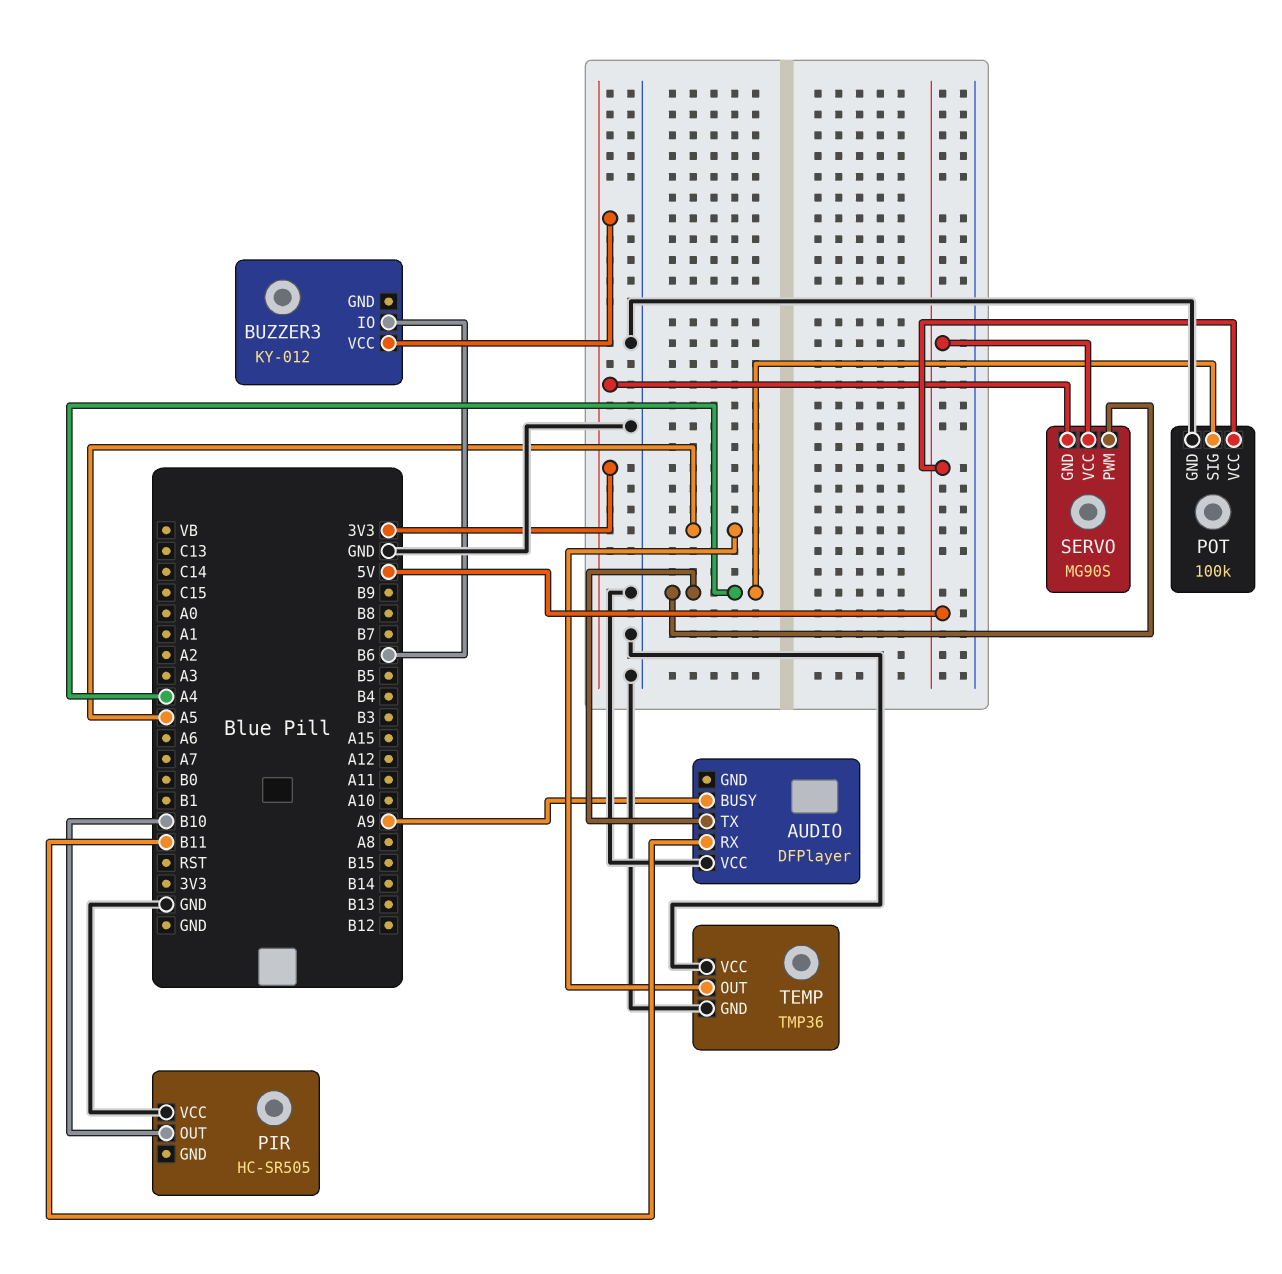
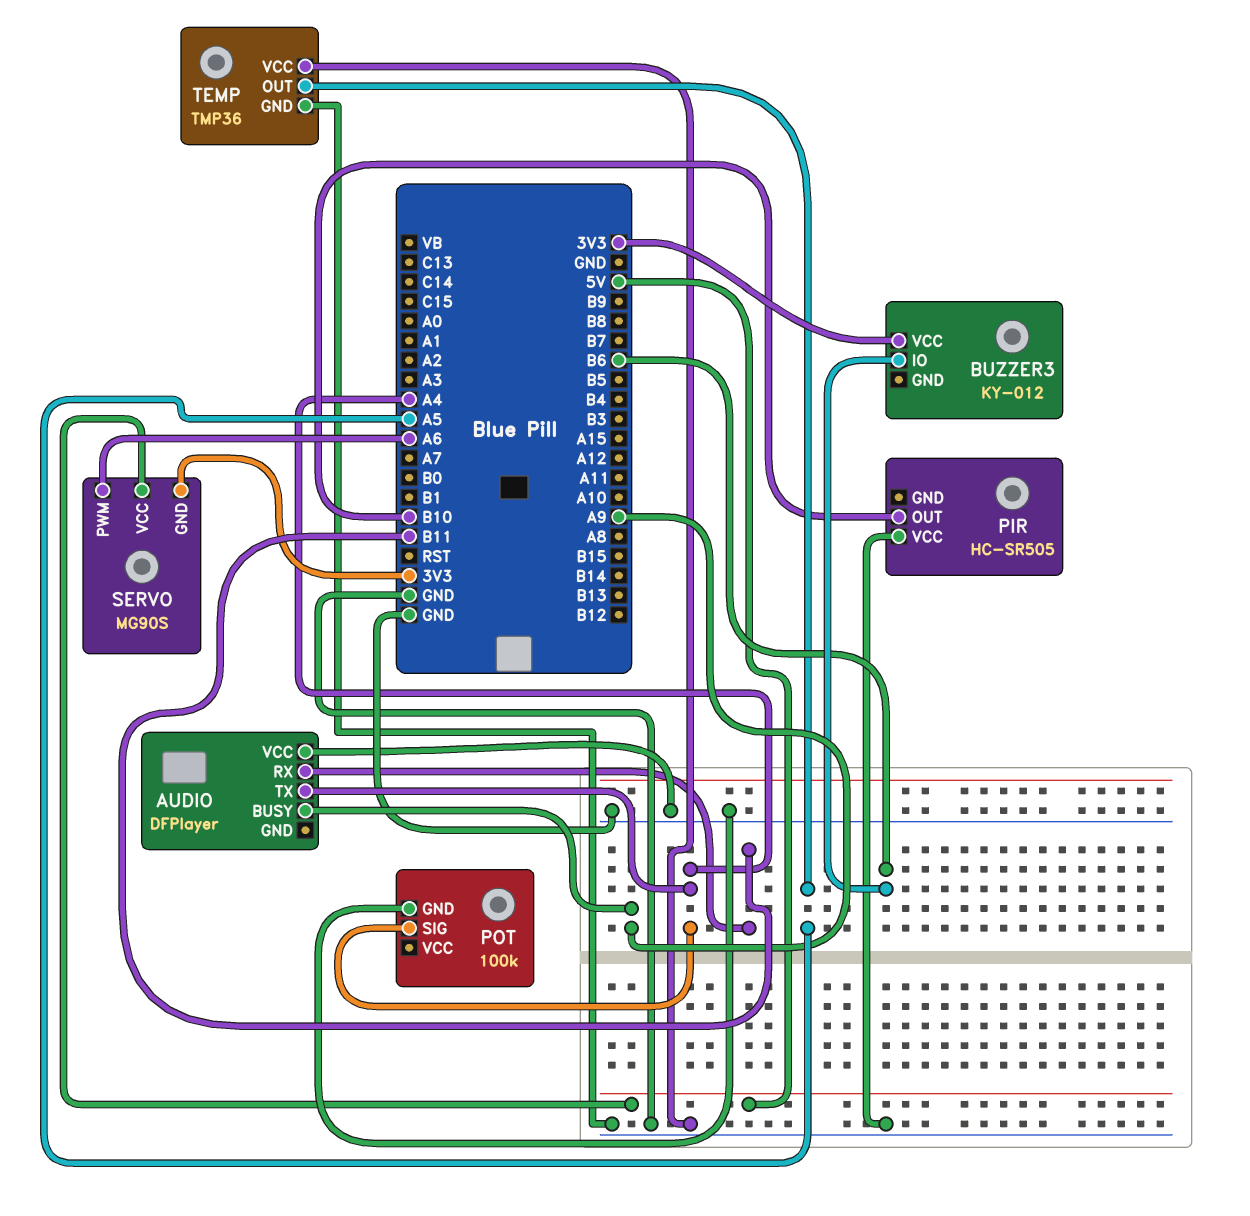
POT pin VCC: 5V -> none
SERVO pin PWM: A4 -> A6

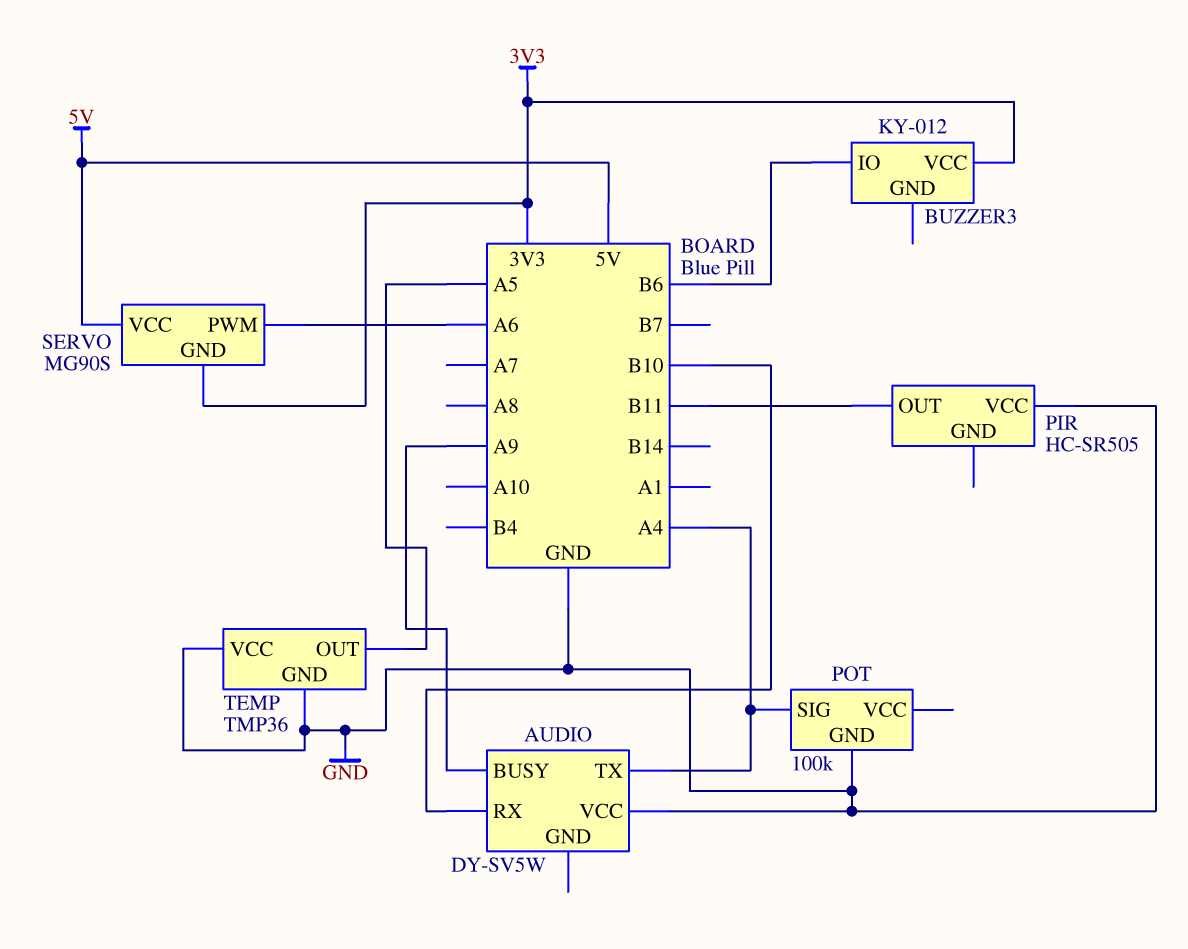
AUDIO: DFPlayer -> DY-SV5W
AUDIO pin RX: B11 -> B10
PIR pin OUT: B10 -> B11

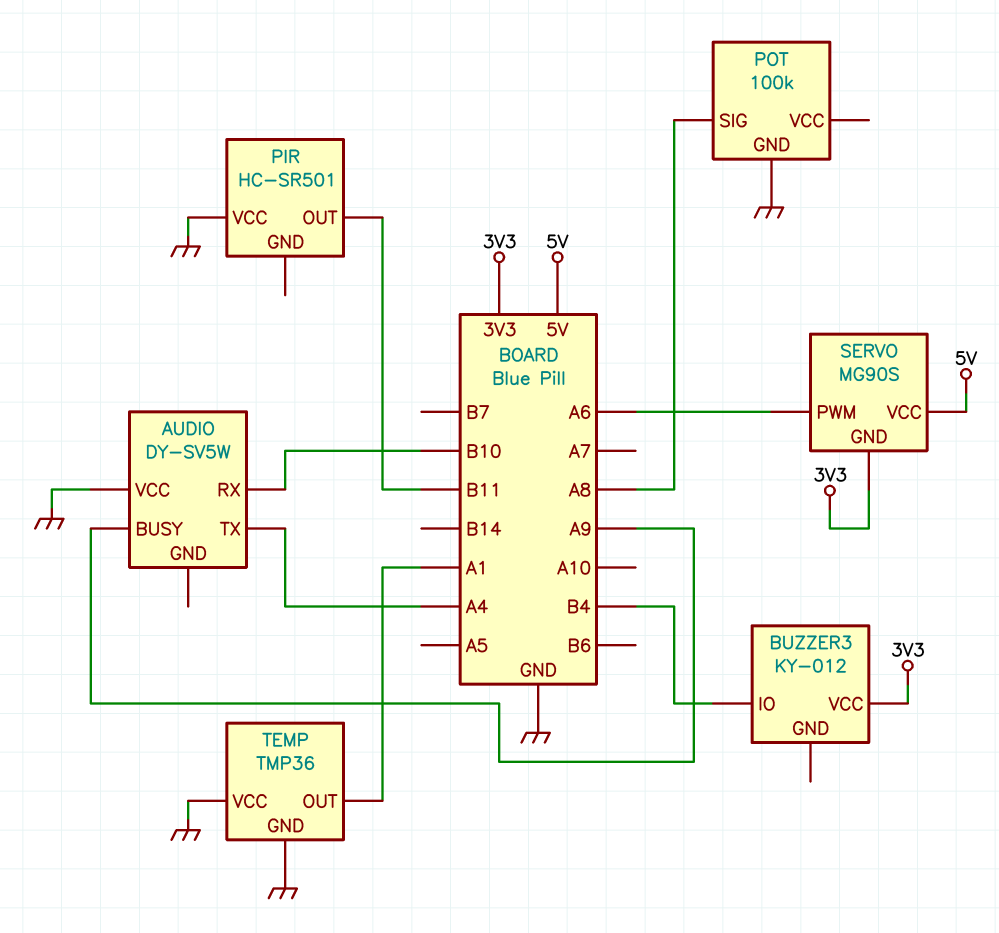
BUZZER3 pin IO: B6 -> B4
PIR: HC-SR505 -> HC-SR501
POT pin SIG: A4 -> A8
TEMP pin OUT: A5 -> A1

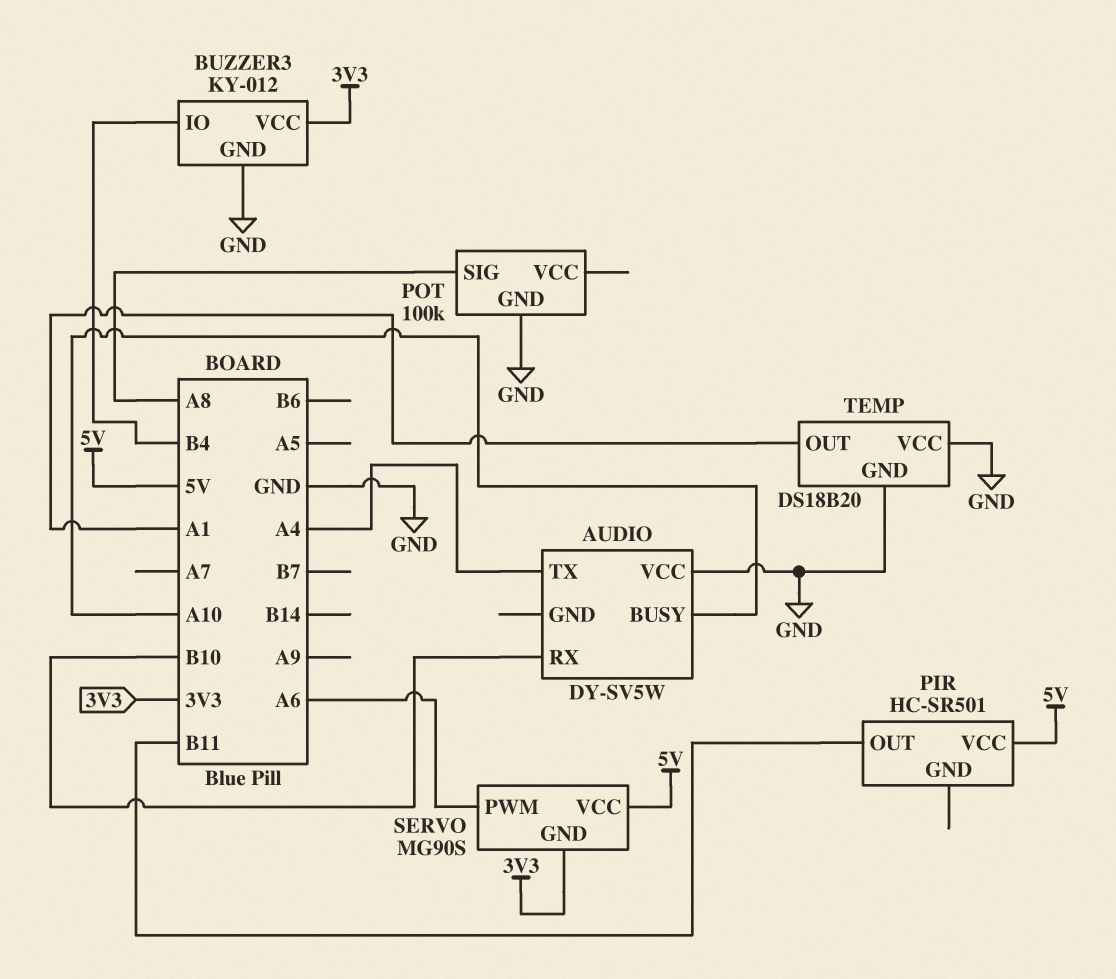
AUDIO pin BUSY: A9 -> A10
BUZZER3 pin GND: none -> GND
PIR pin VCC: GND -> 5V
TEMP: TMP36 -> DS18B20

